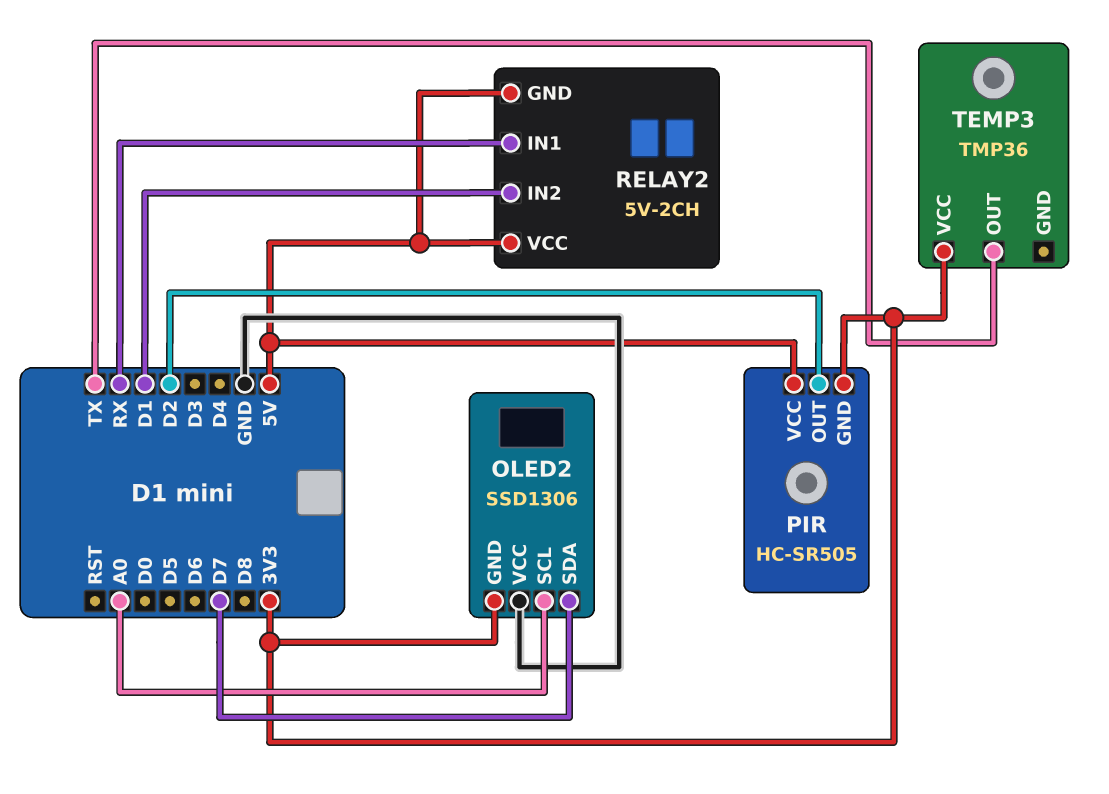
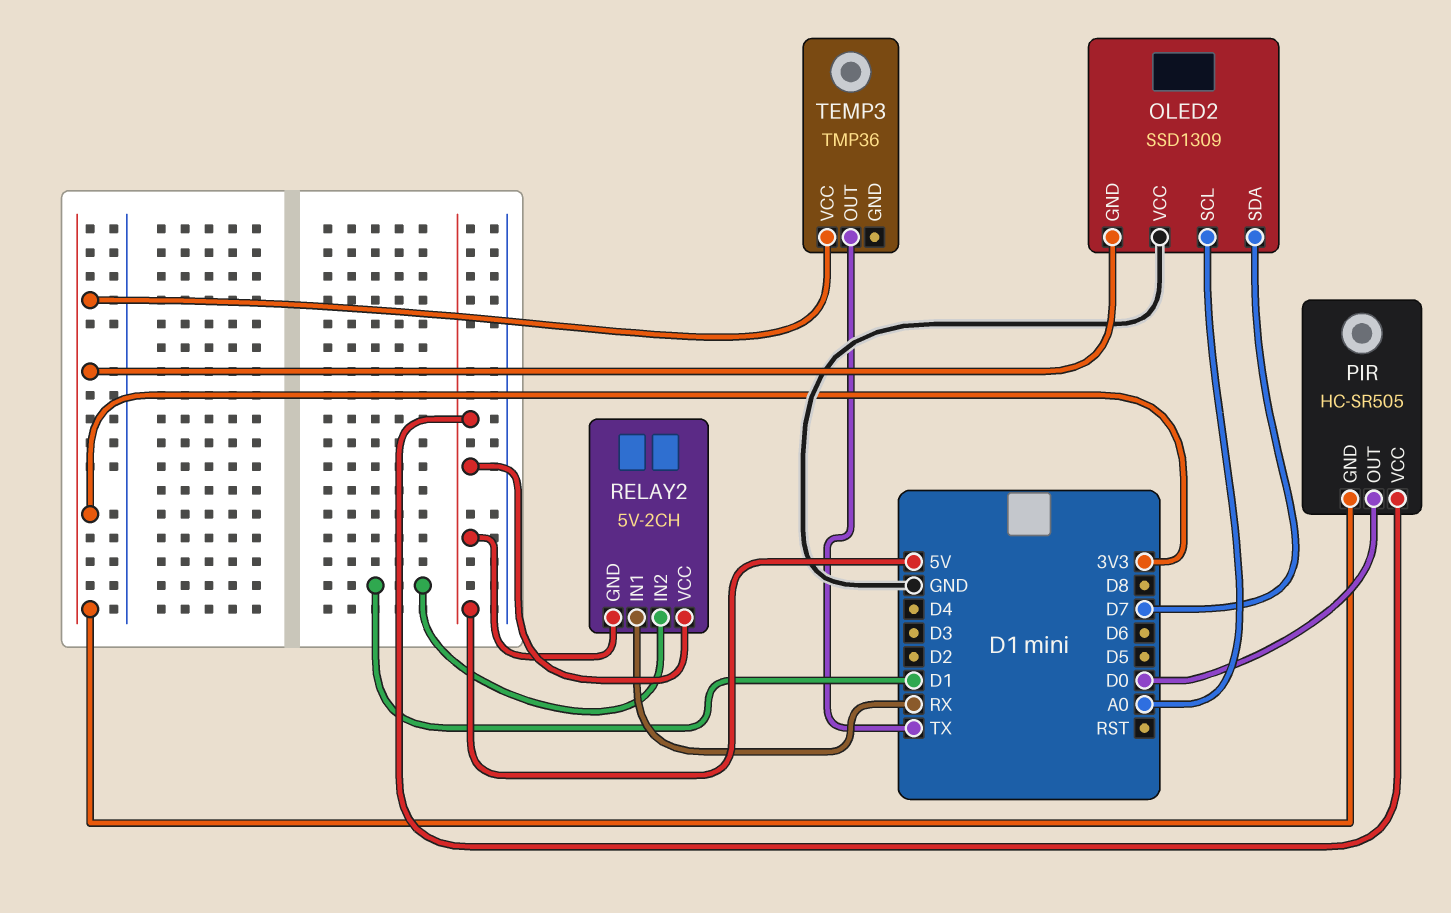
OLED2: SSD1306 -> SSD1309
PIR pin OUT: D2 -> D0

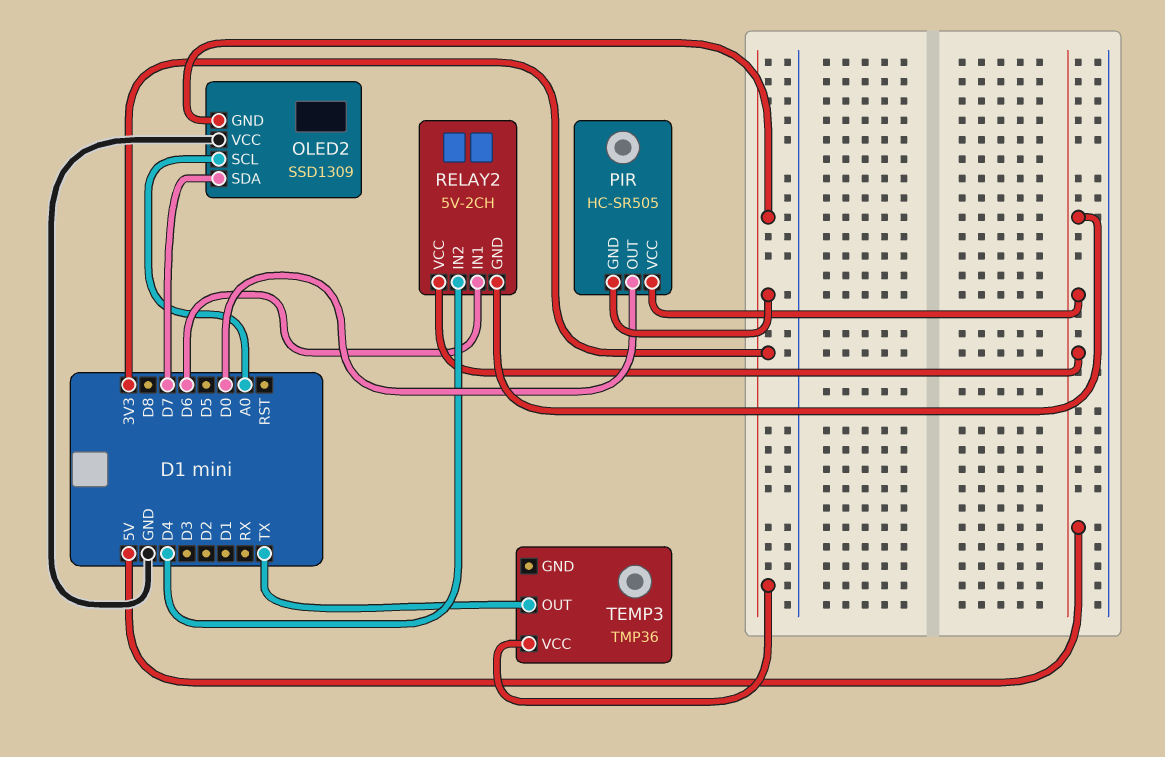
RELAY2 pin IN1: RX -> D6
RELAY2 pin IN2: D1 -> D4

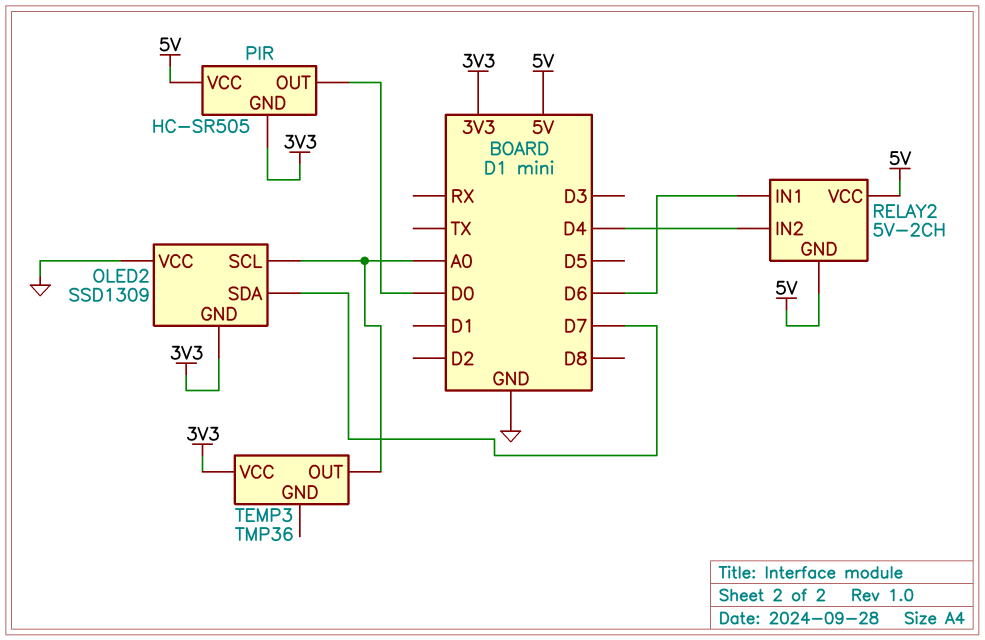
TEMP3 pin OUT: TX -> A0

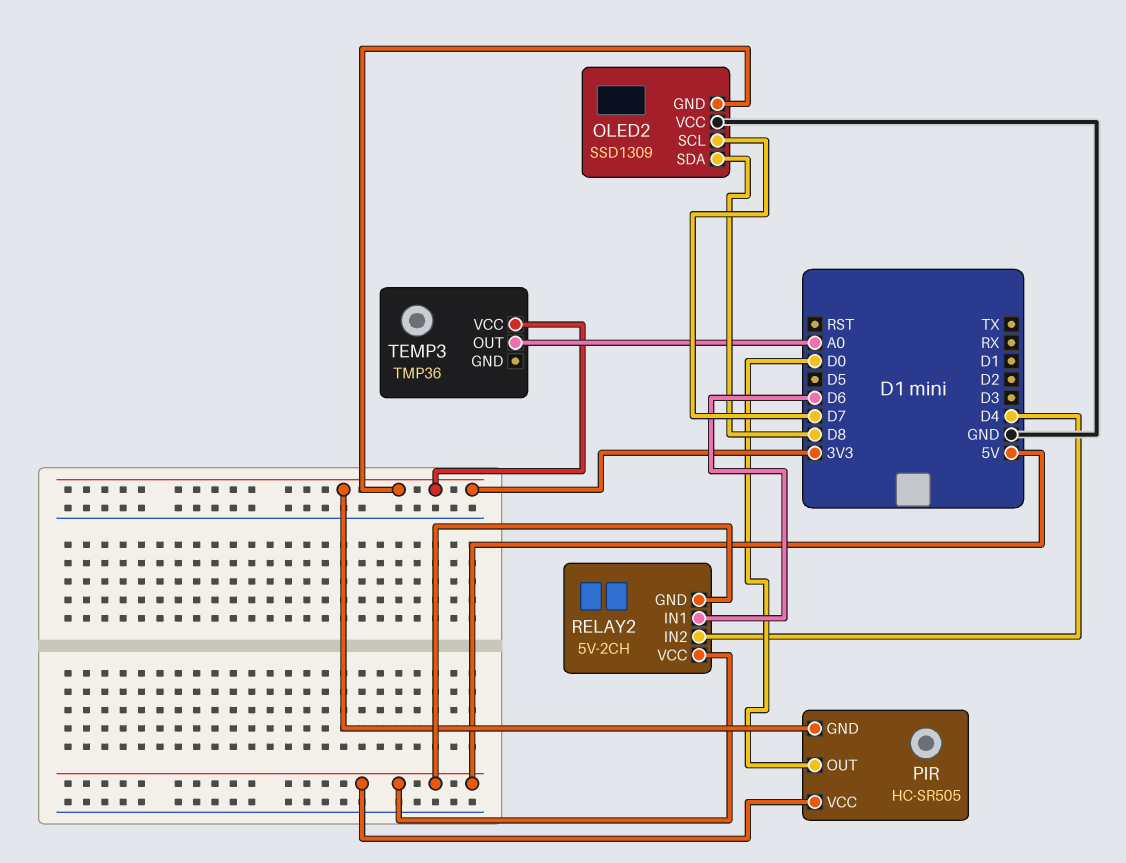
OLED2 pin SCL: A0 -> D7
OLED2 pin SDA: D7 -> D8

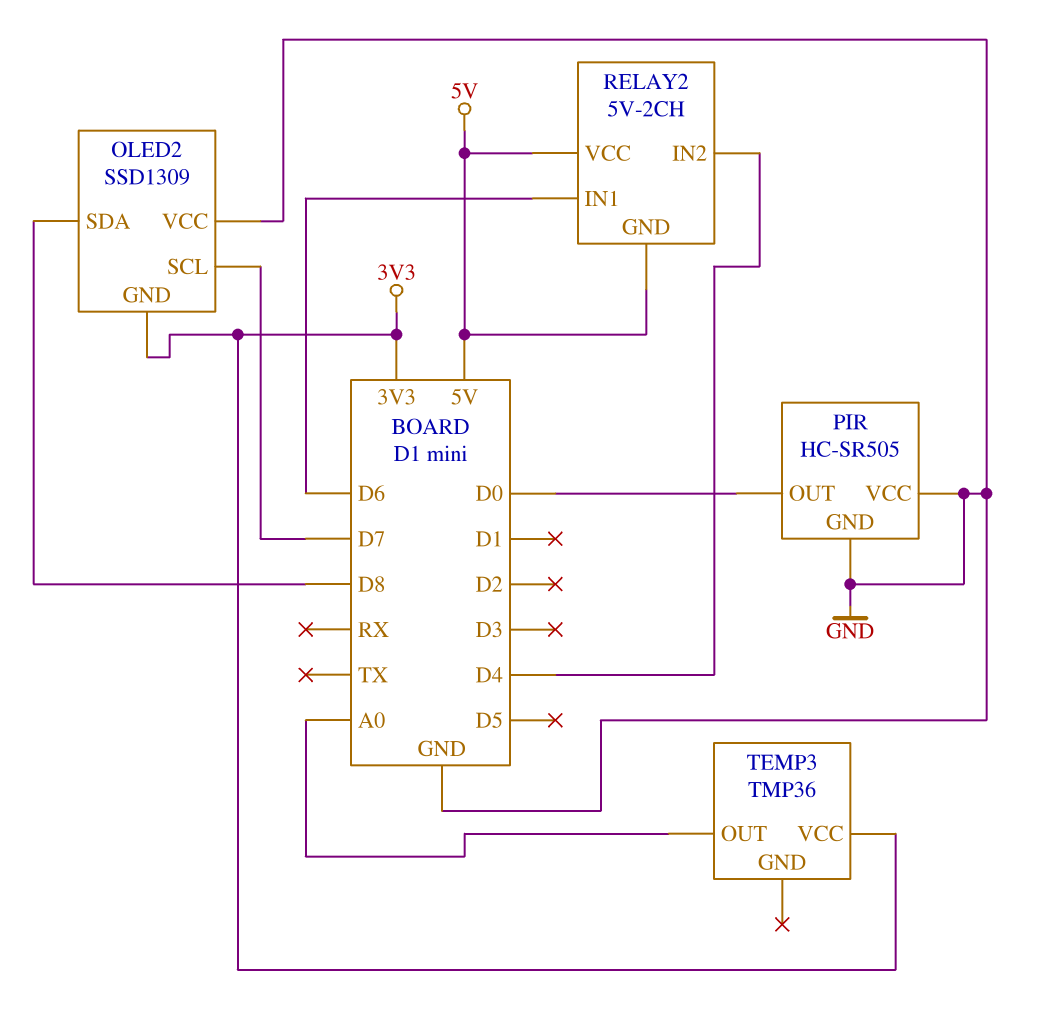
PIR pin GND: 3V3 -> GND
PIR pin VCC: 5V -> GND

